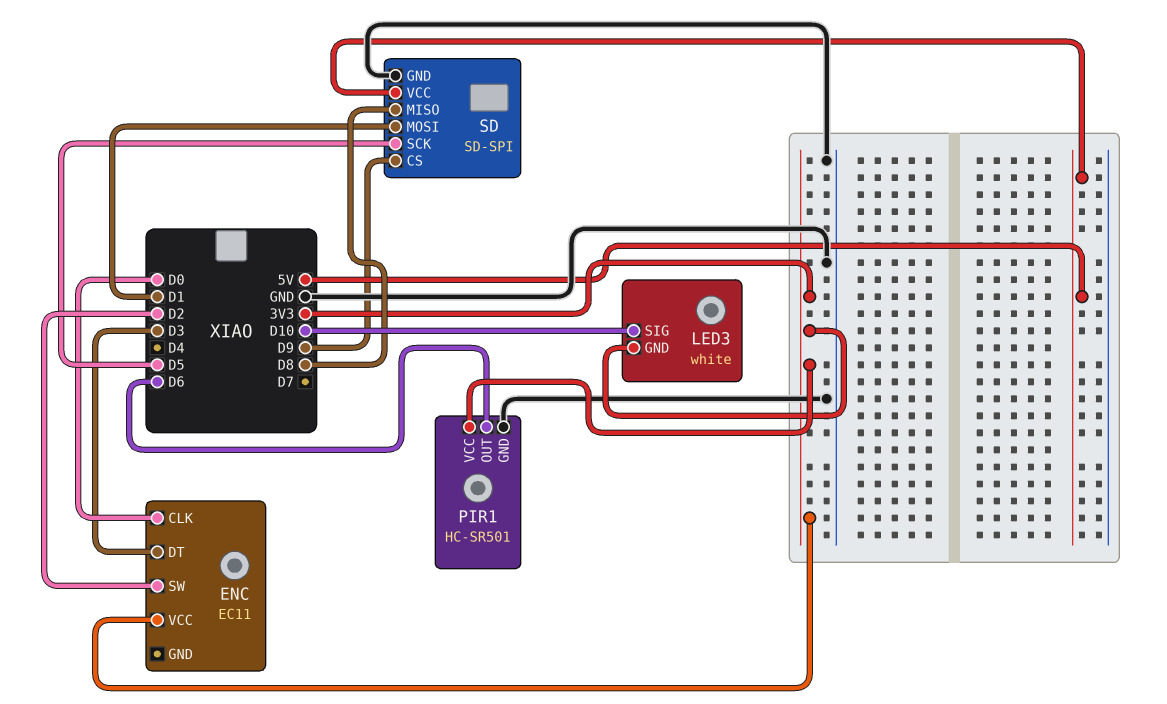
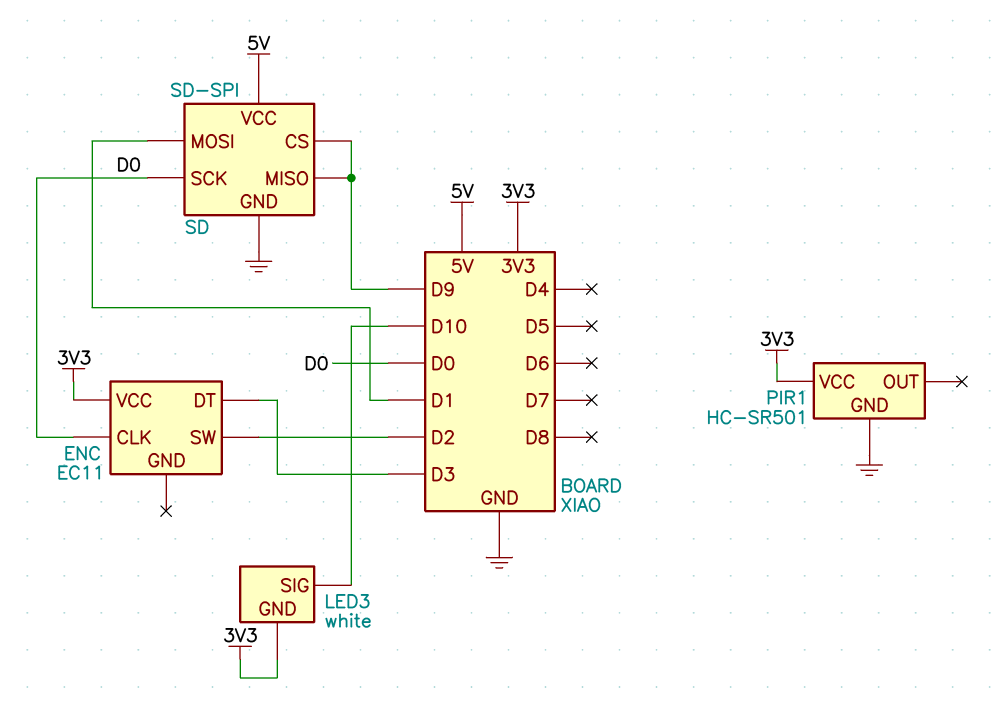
PIR1 pin OUT: D6 -> none
SD pin MISO: D8 -> D9
SD pin SCK: D5 -> D0

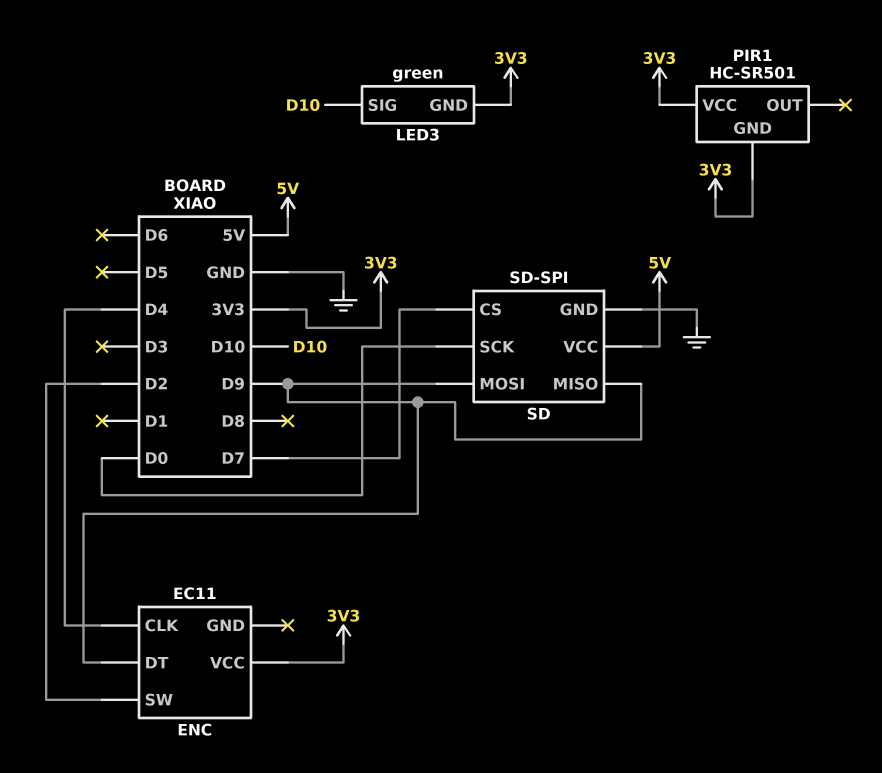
ENC pin CLK: D0 -> D4
ENC pin DT: D3 -> D9
LED3: white -> green
PIR1 pin GND: GND -> 3V3
SD pin CS: D9 -> D7
SD pin MOSI: D1 -> D9

